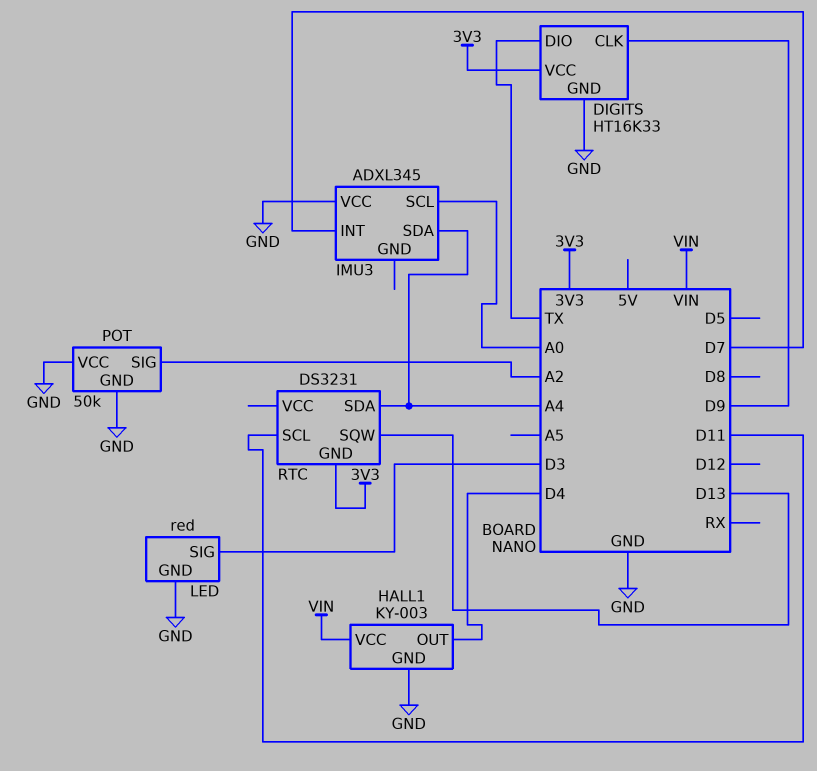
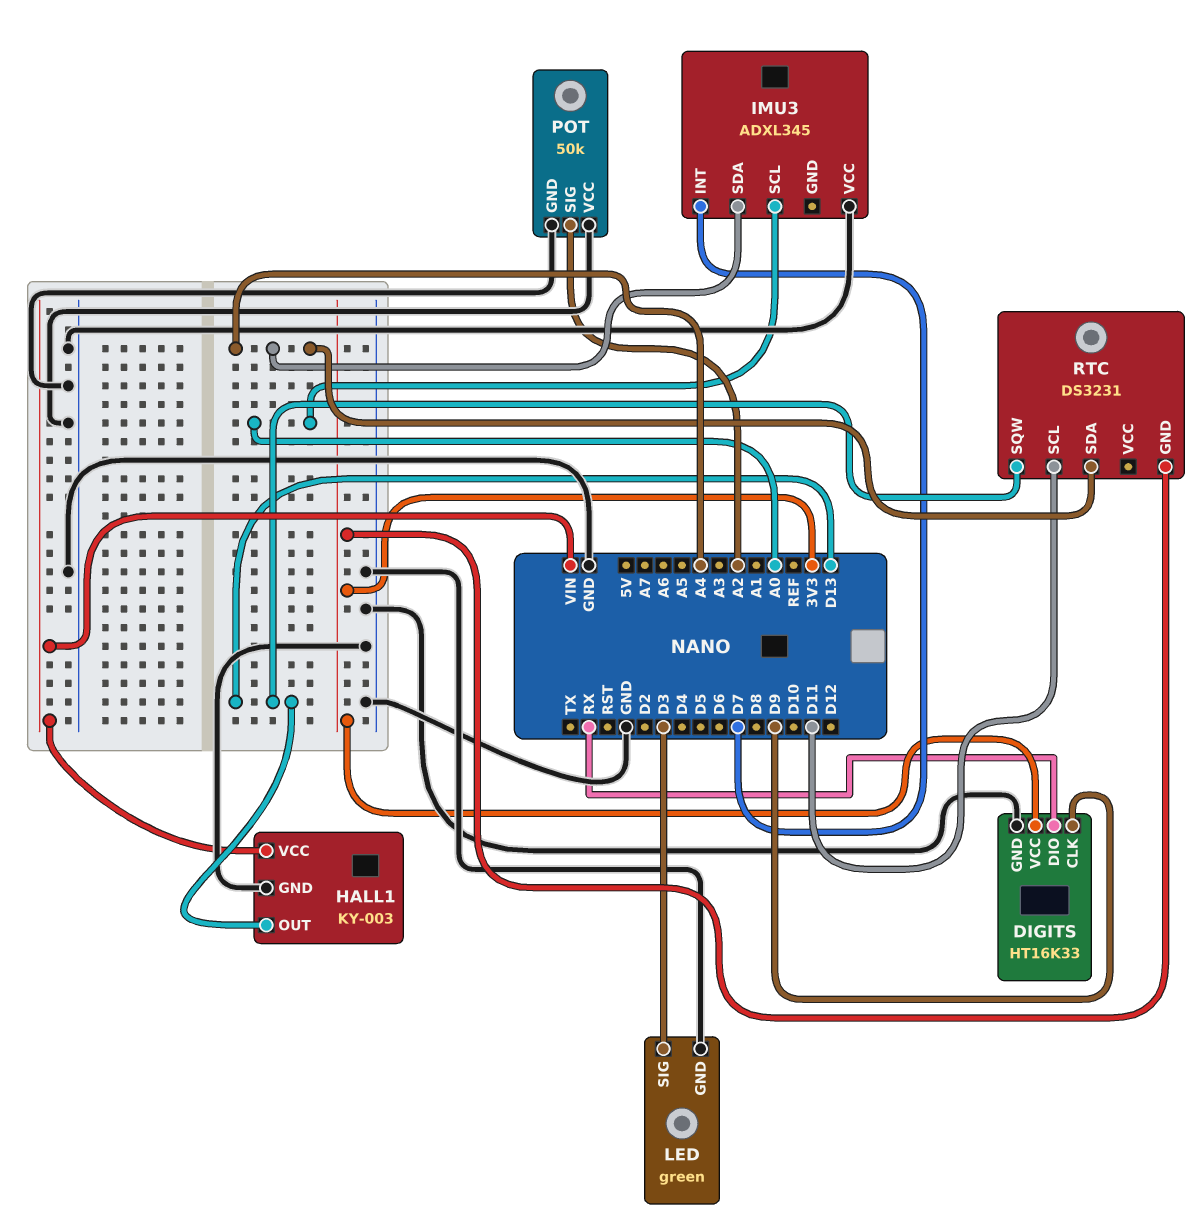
DIGITS pin DIO: TX -> RX
HALL1 pin OUT: D4 -> D13
LED: red -> green

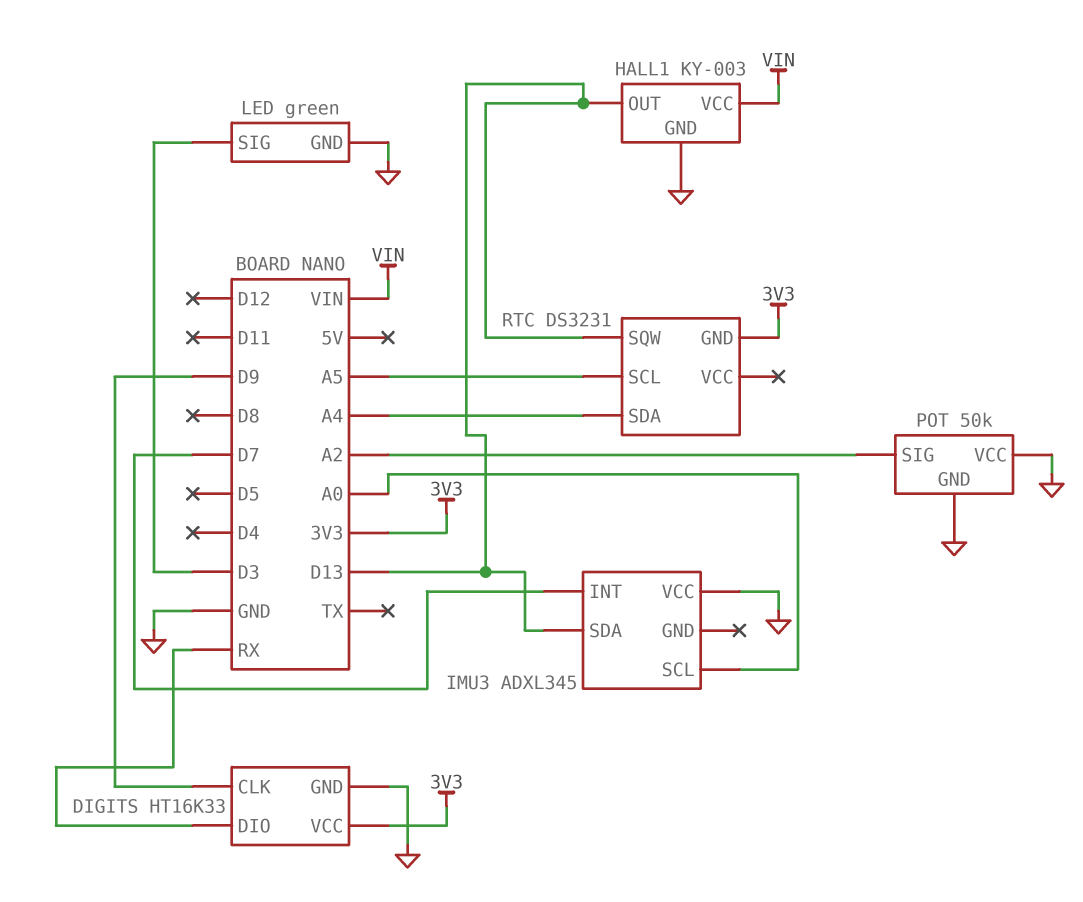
IMU3 pin SDA: A4 -> D13
RTC pin SCL: D11 -> A5

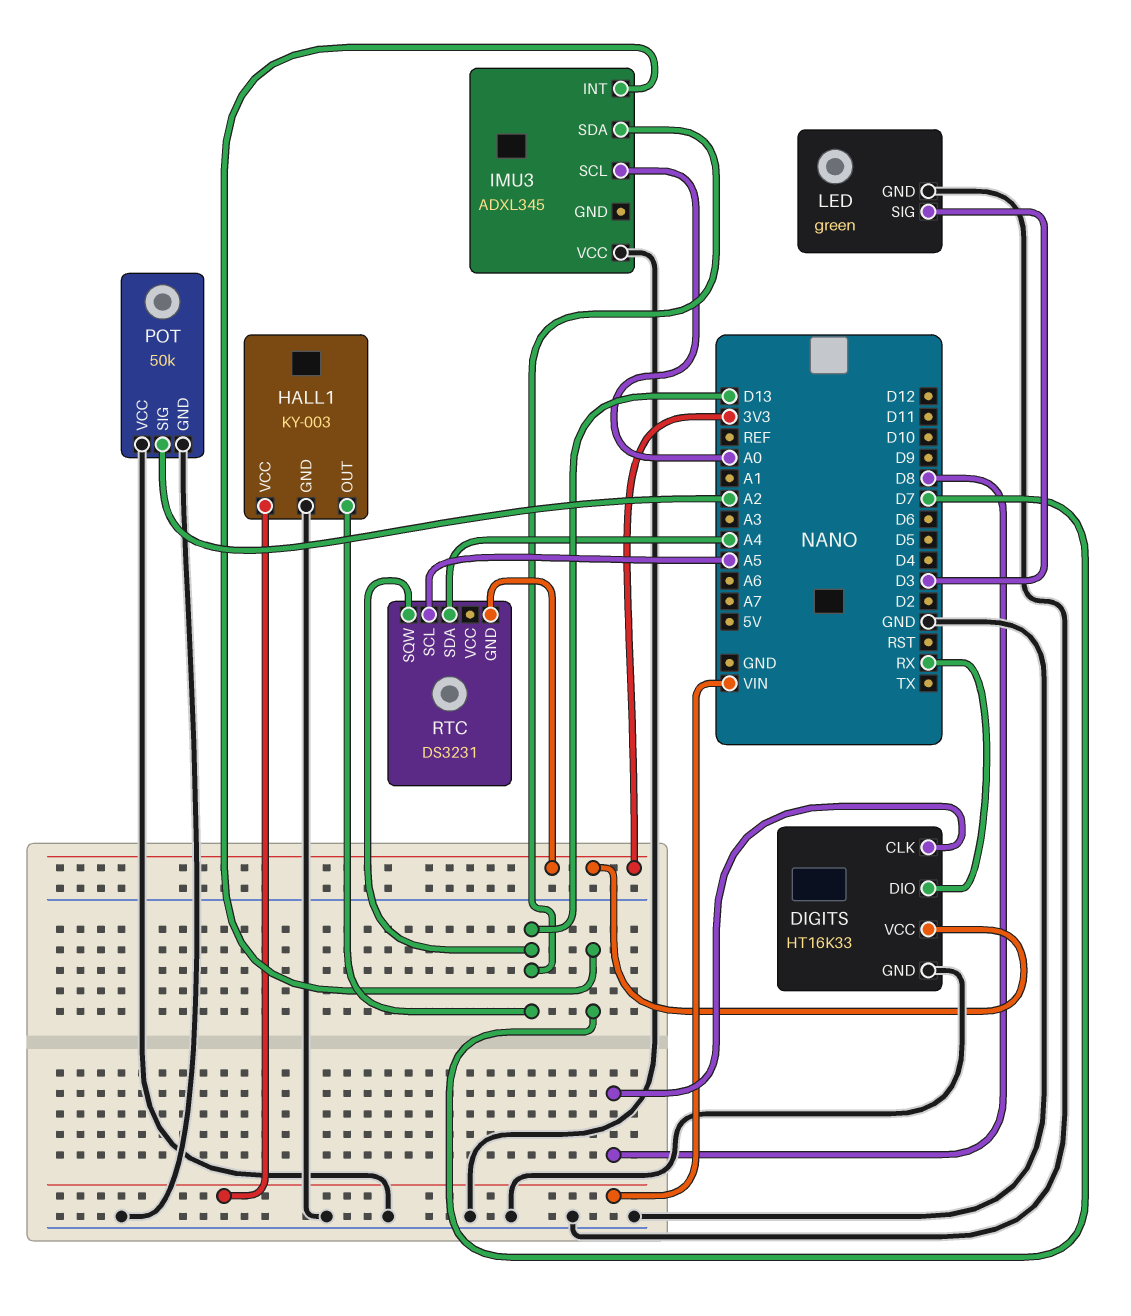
DIGITS pin CLK: D9 -> D8

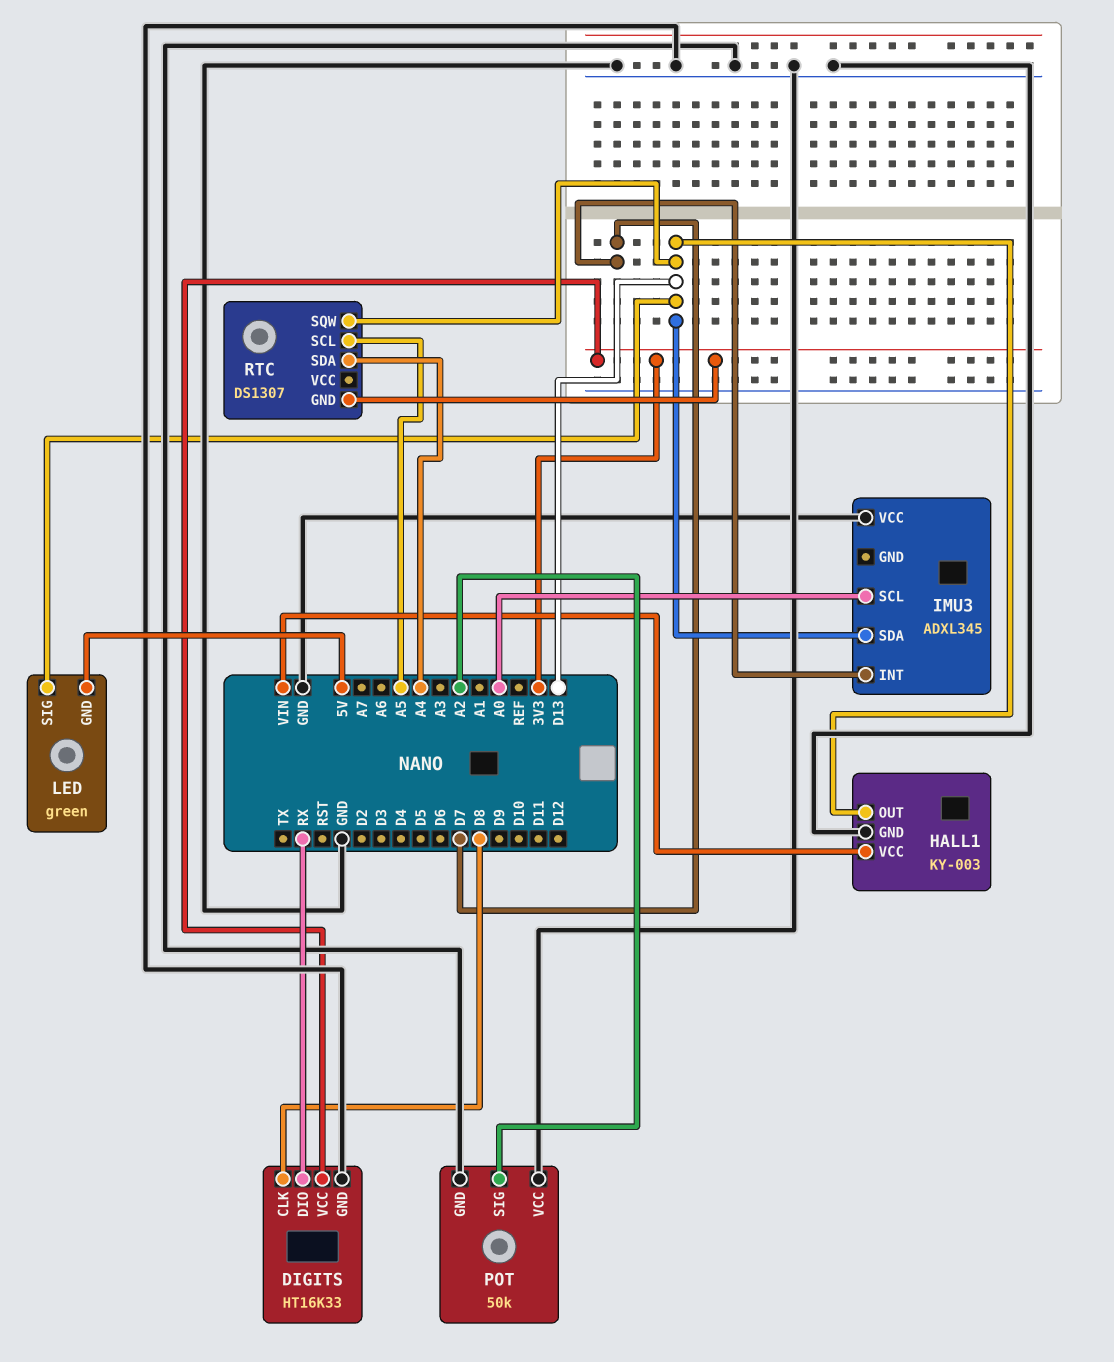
LED pin GND: GND -> 5V
LED pin SIG: D3 -> D13
RTC: DS3231 -> DS1307

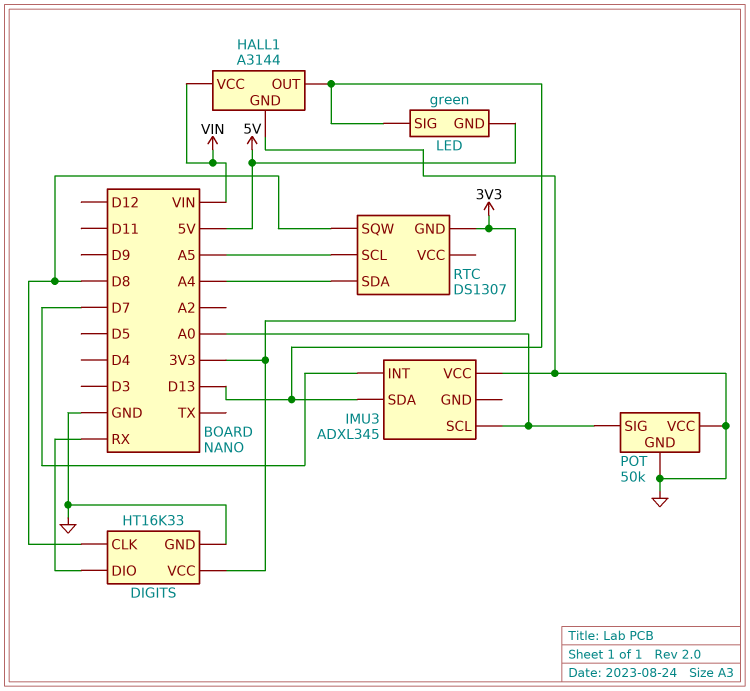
HALL1: KY-003 -> A3144
POT pin SIG: A2 -> A0
RTC pin SQW: D13 -> D8

